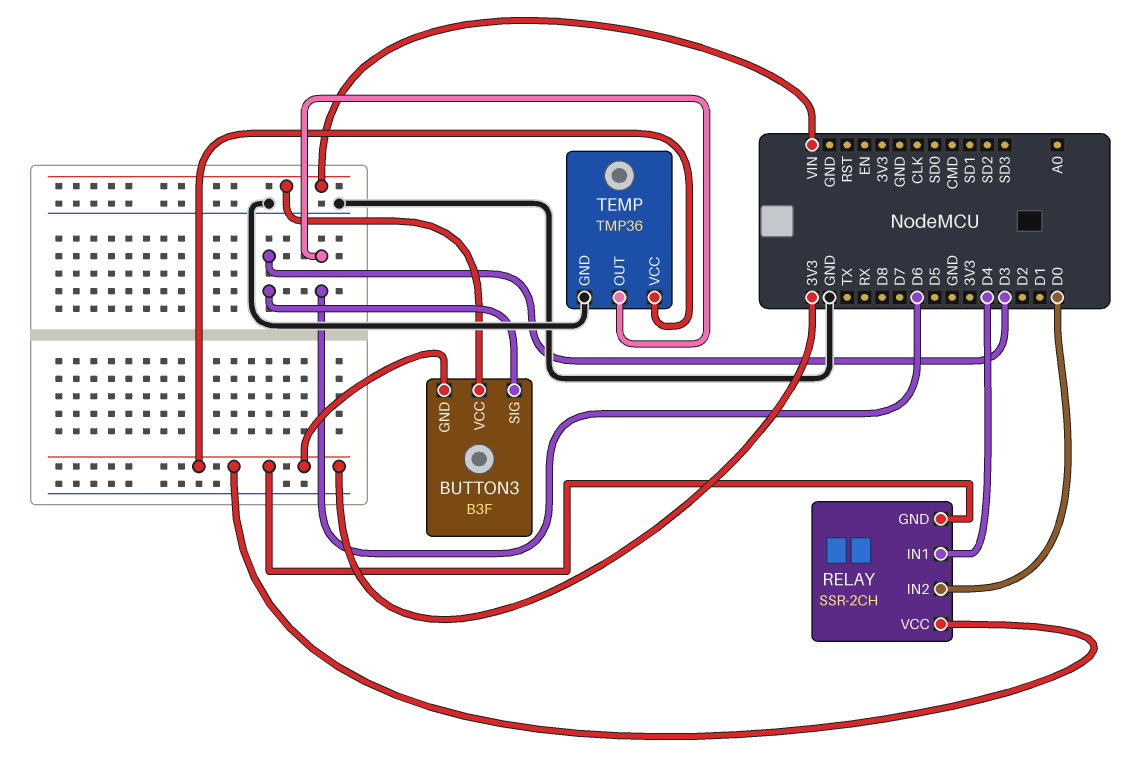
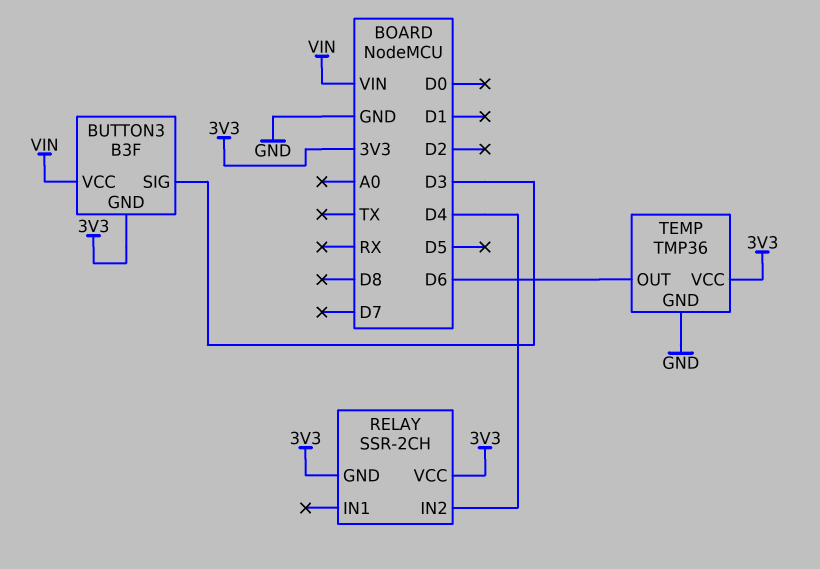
RELAY pin IN1: D4 -> none
RELAY pin IN2: D0 -> D4

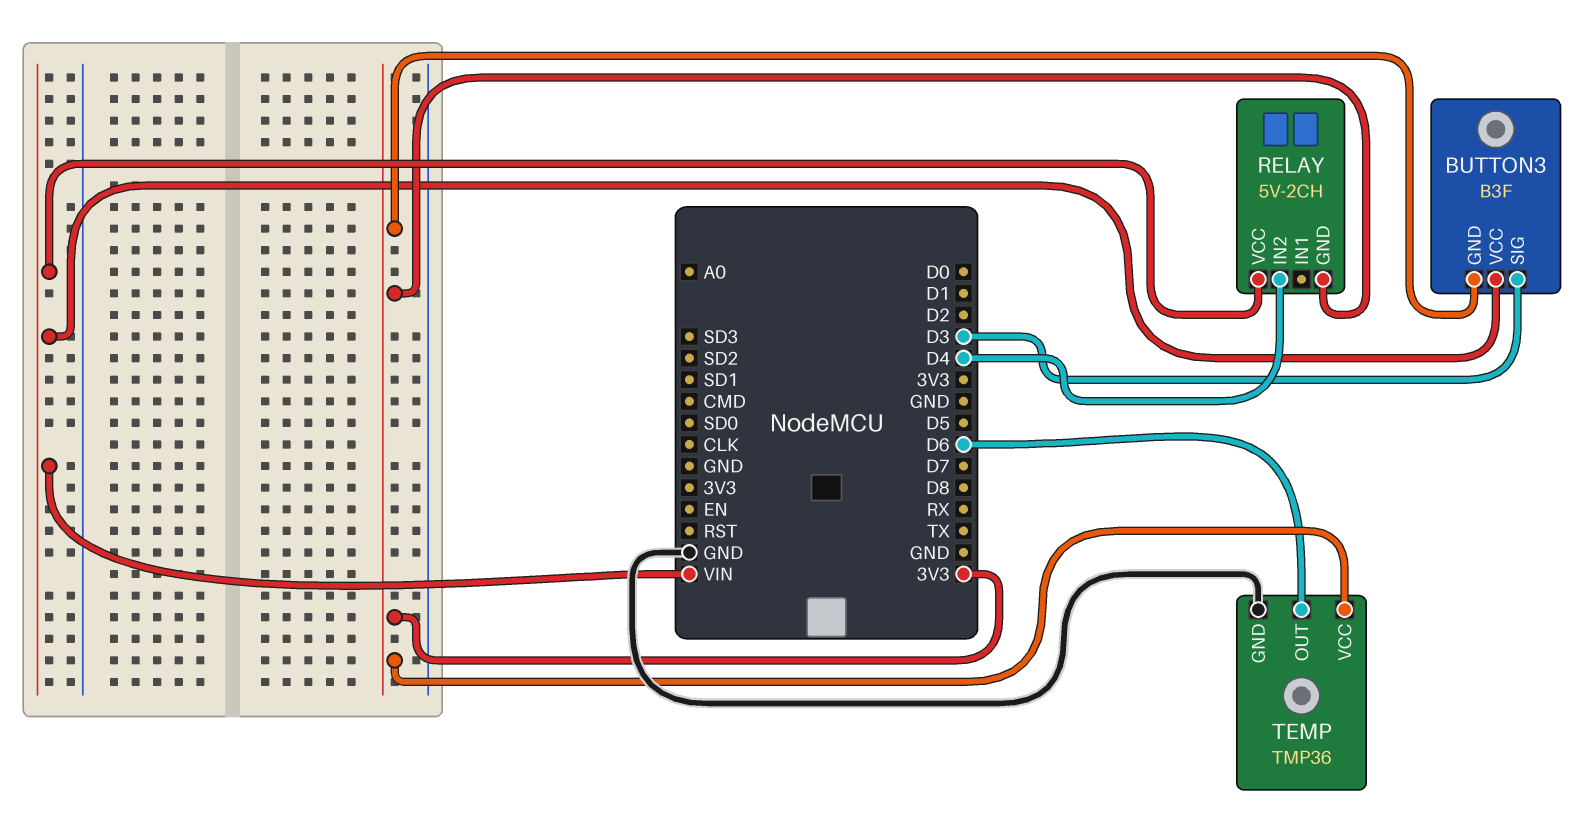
RELAY: SSR-2CH -> 5V-2CH
RELAY pin VCC: 3V3 -> VIN

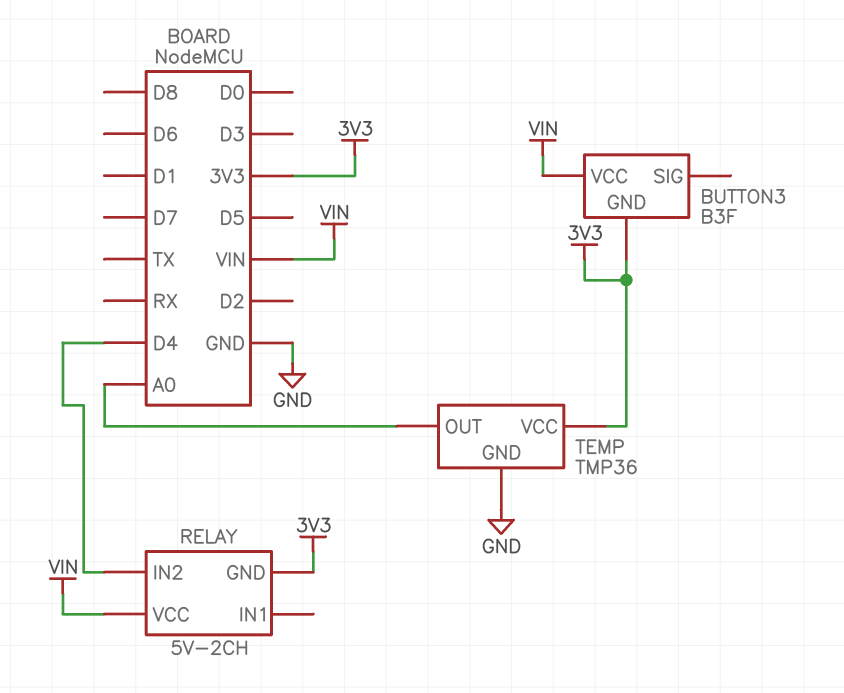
BUTTON3 pin SIG: D3 -> none
TEMP pin OUT: D6 -> A0

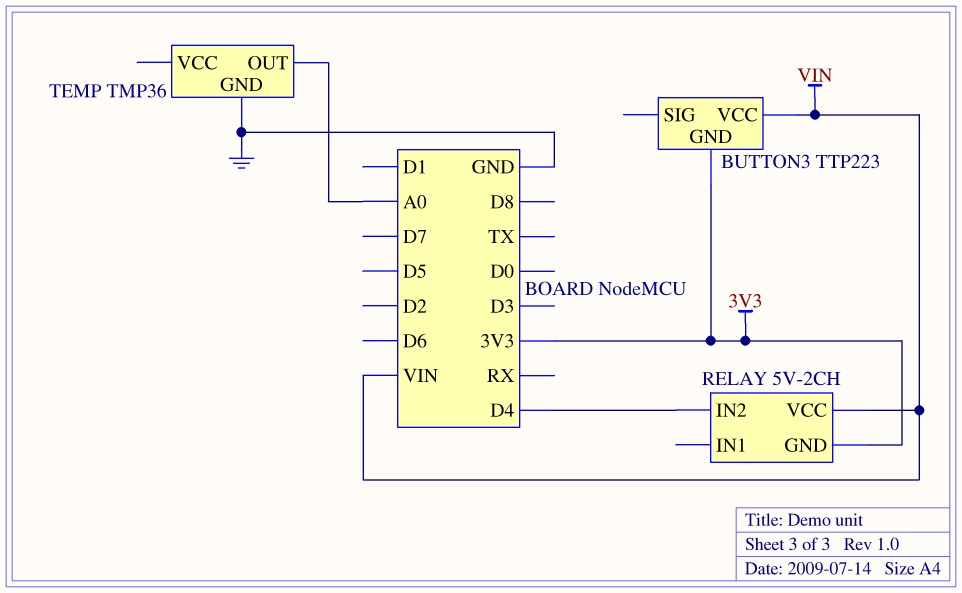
BUTTON3: B3F -> TTP223
TEMP pin VCC: 3V3 -> none

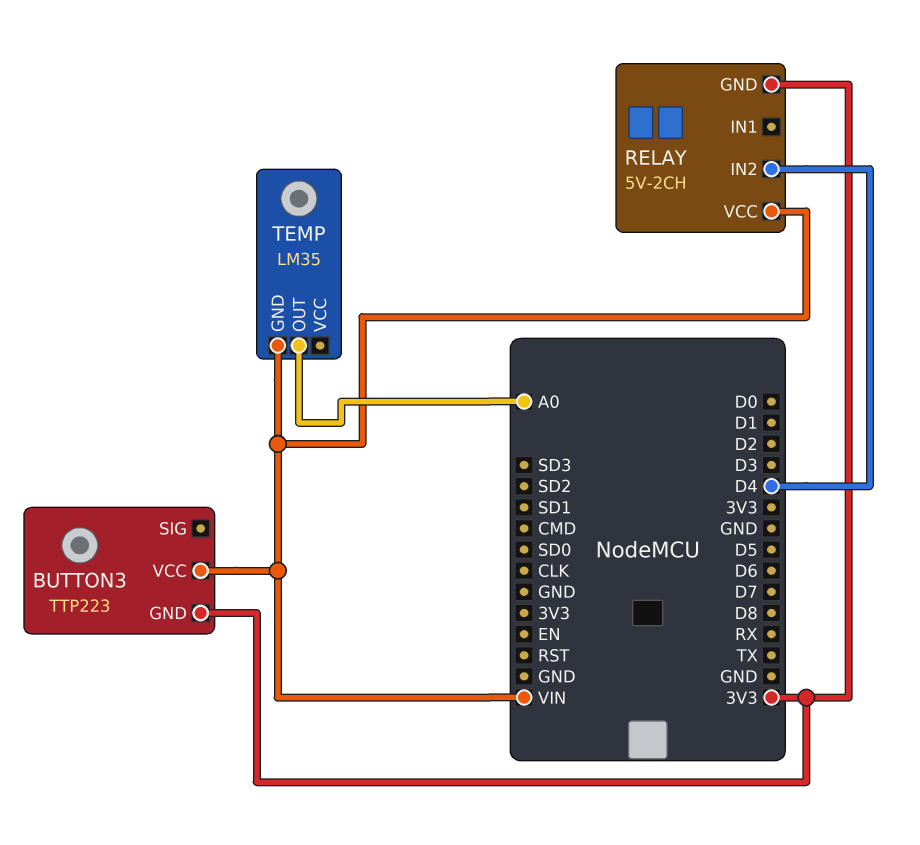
TEMP: TMP36 -> LM35
TEMP pin GND: GND -> VIN

